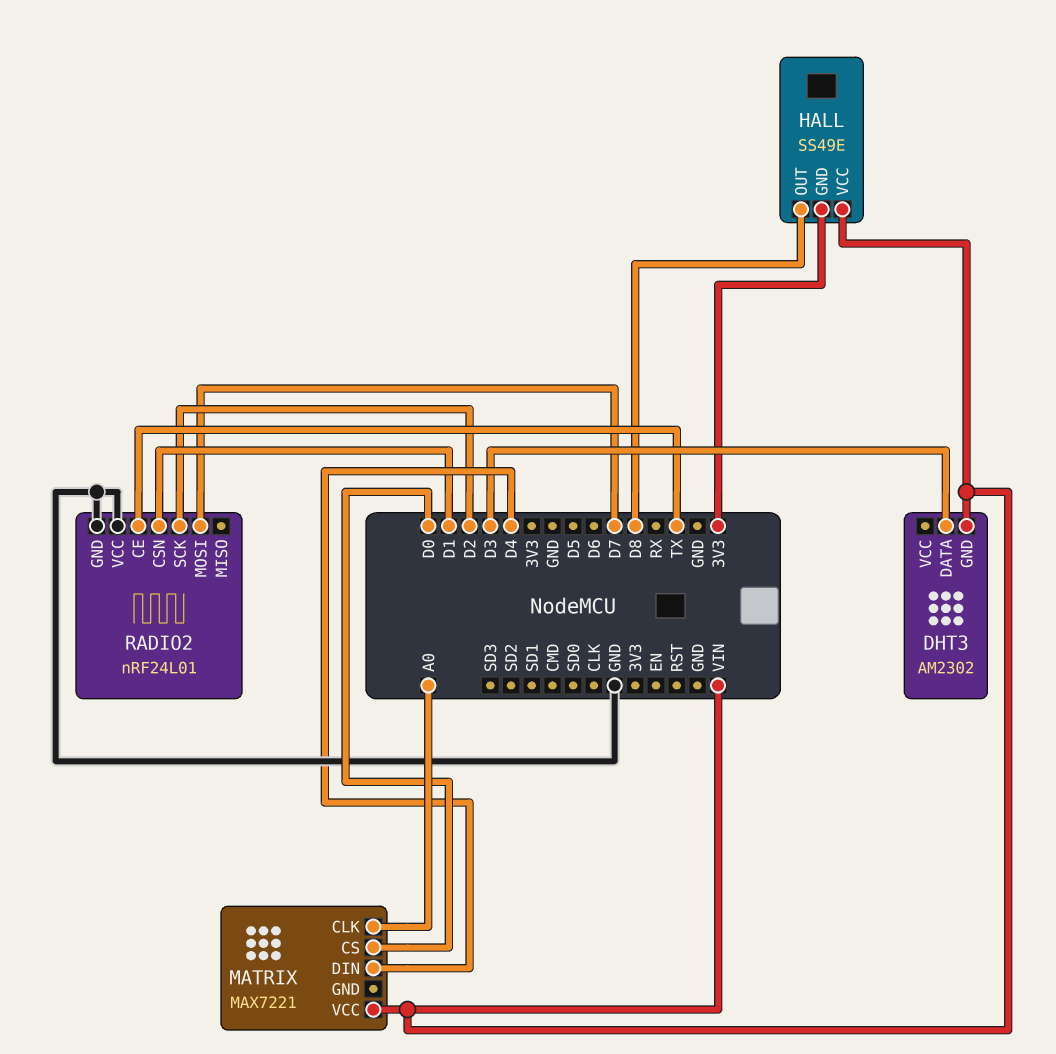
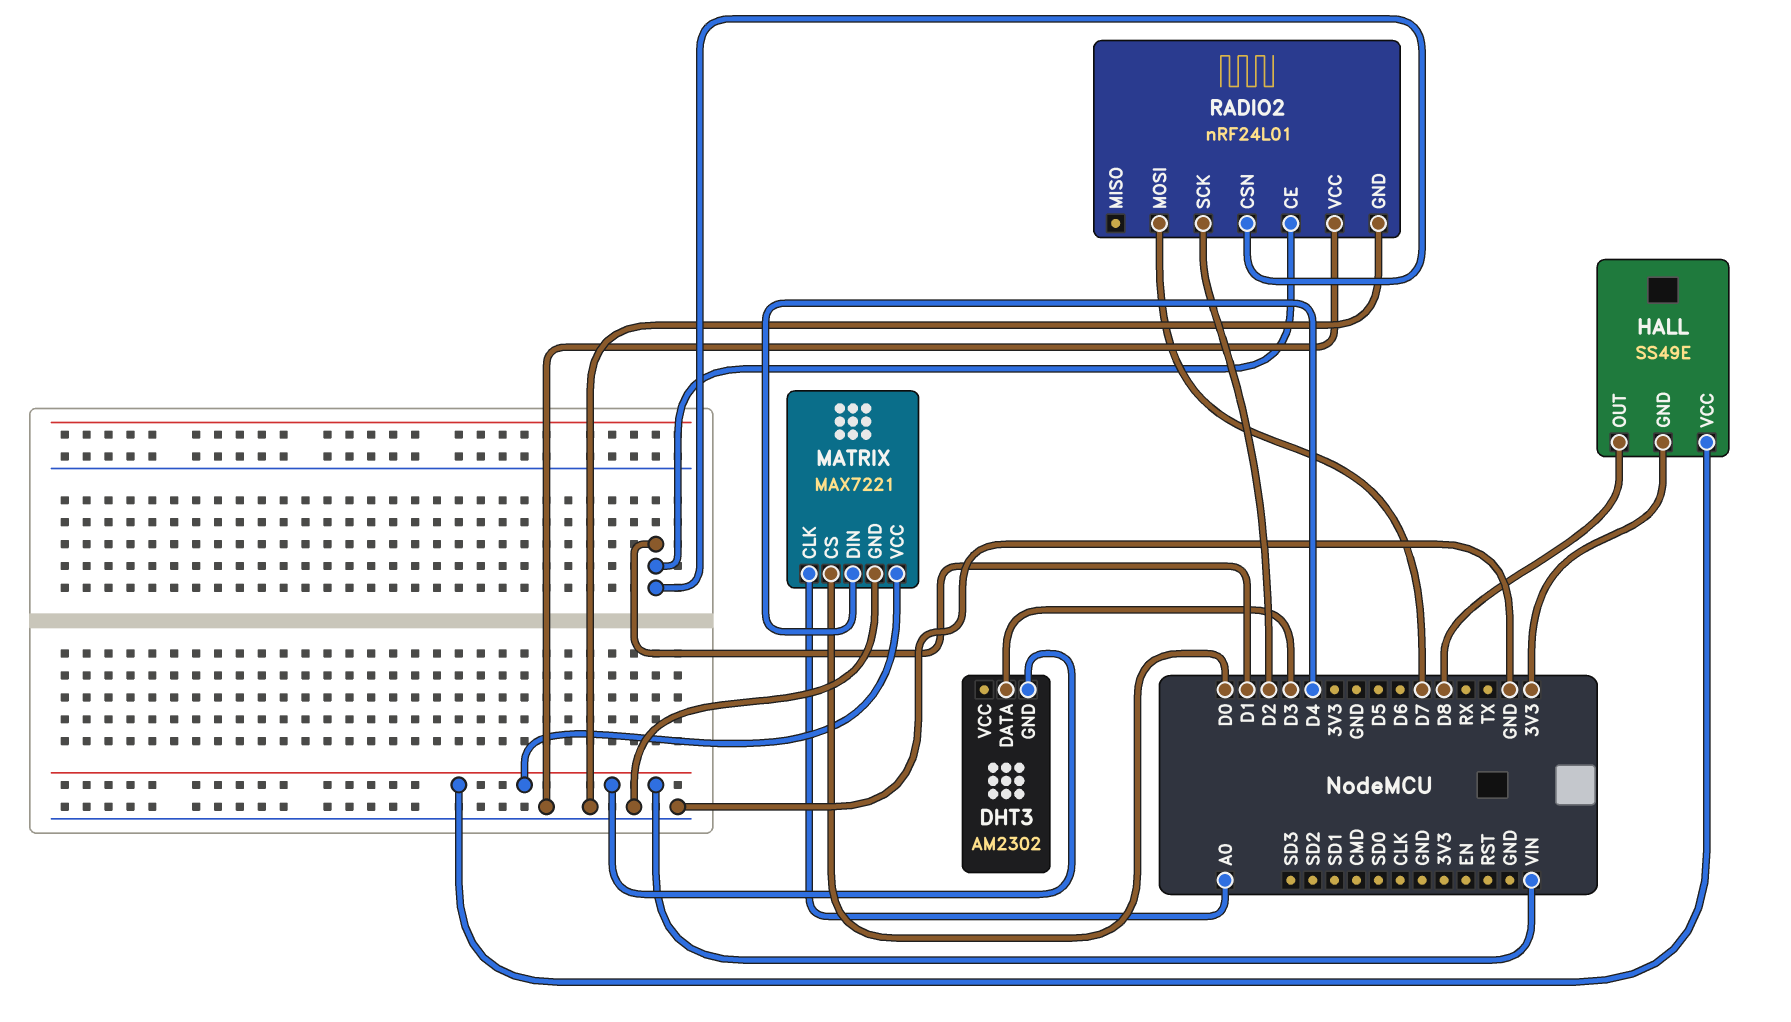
MATRIX pin GND: none -> GND
RADIO2 pin CE: TX -> D1

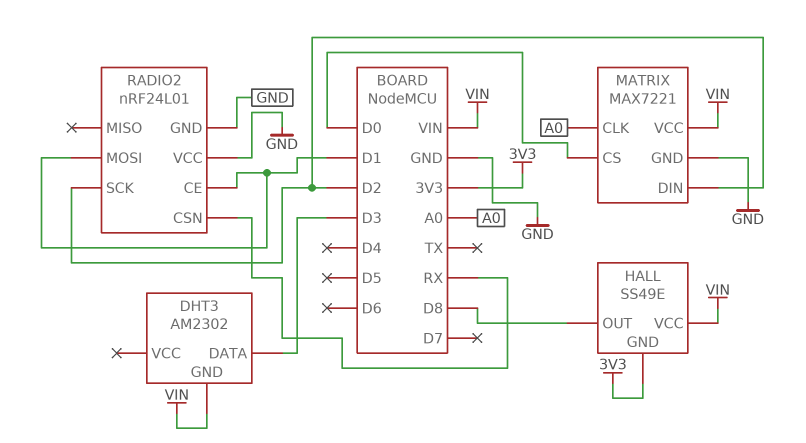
MATRIX pin DIN: D4 -> D2
RADIO2 pin CSN: D1 -> RX
RADIO2 pin MOSI: D7 -> D1

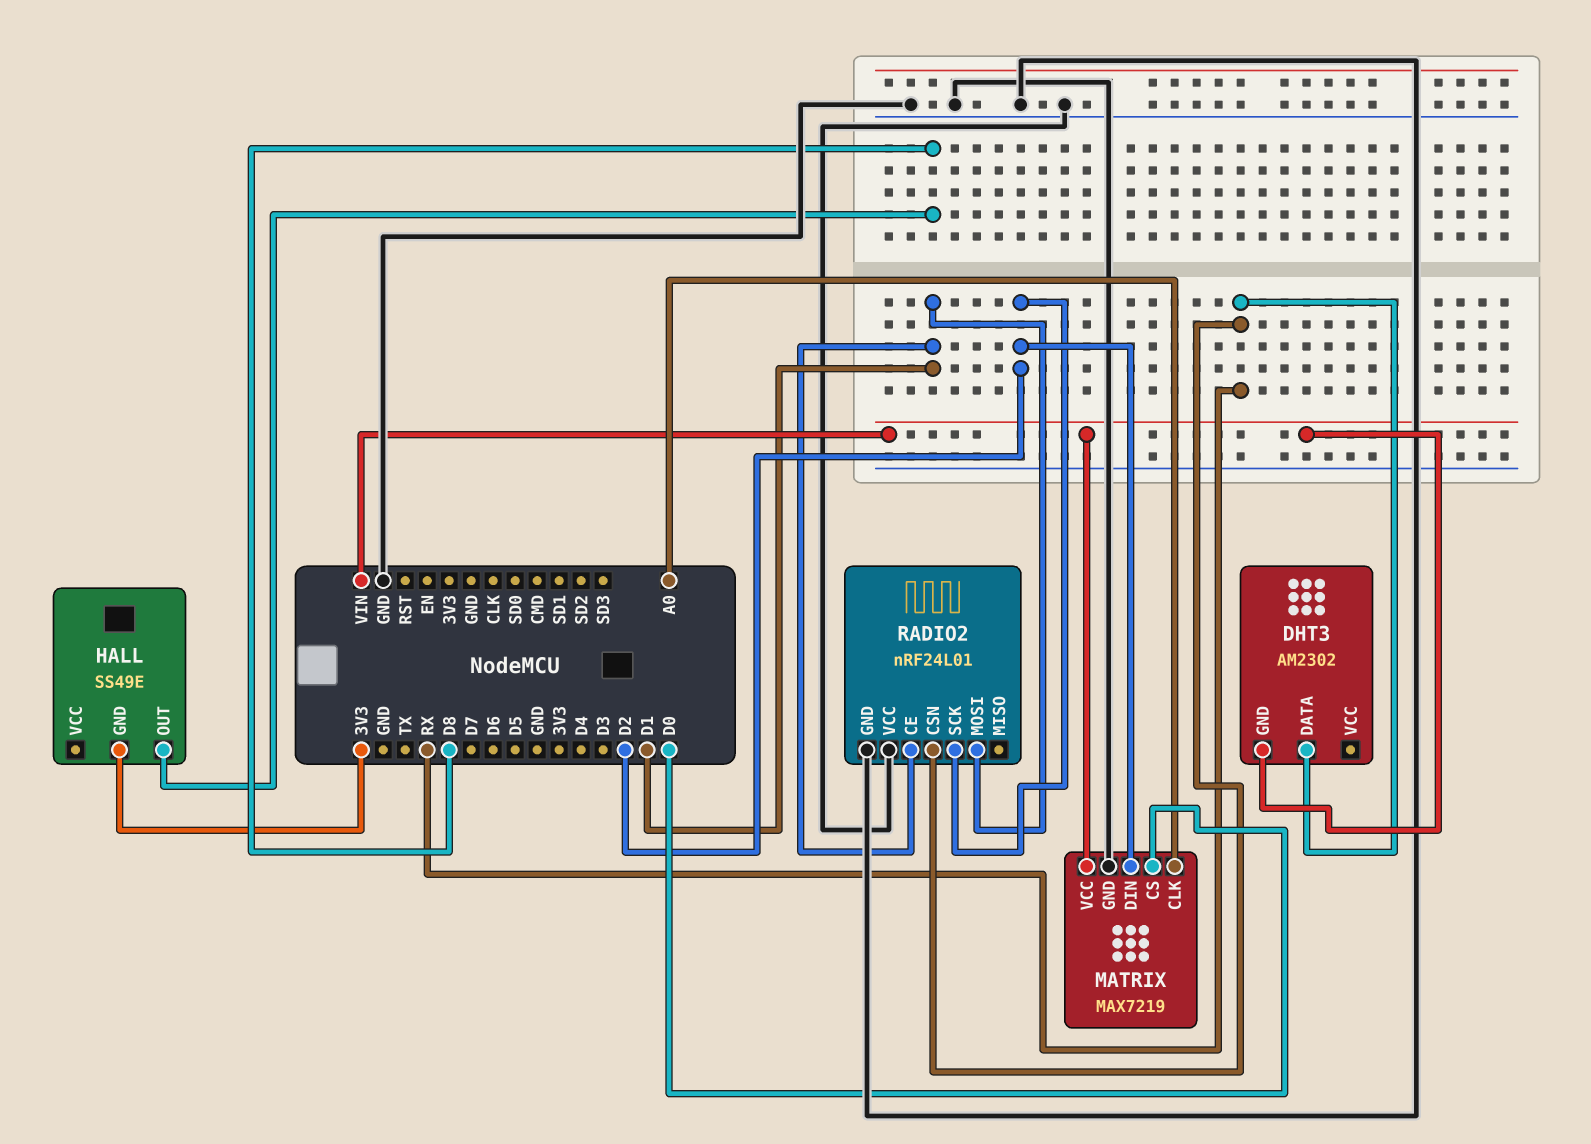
DHT3 pin DATA: D3 -> RX
HALL pin VCC: VIN -> none
MATRIX: MAX7221 -> MAX7219

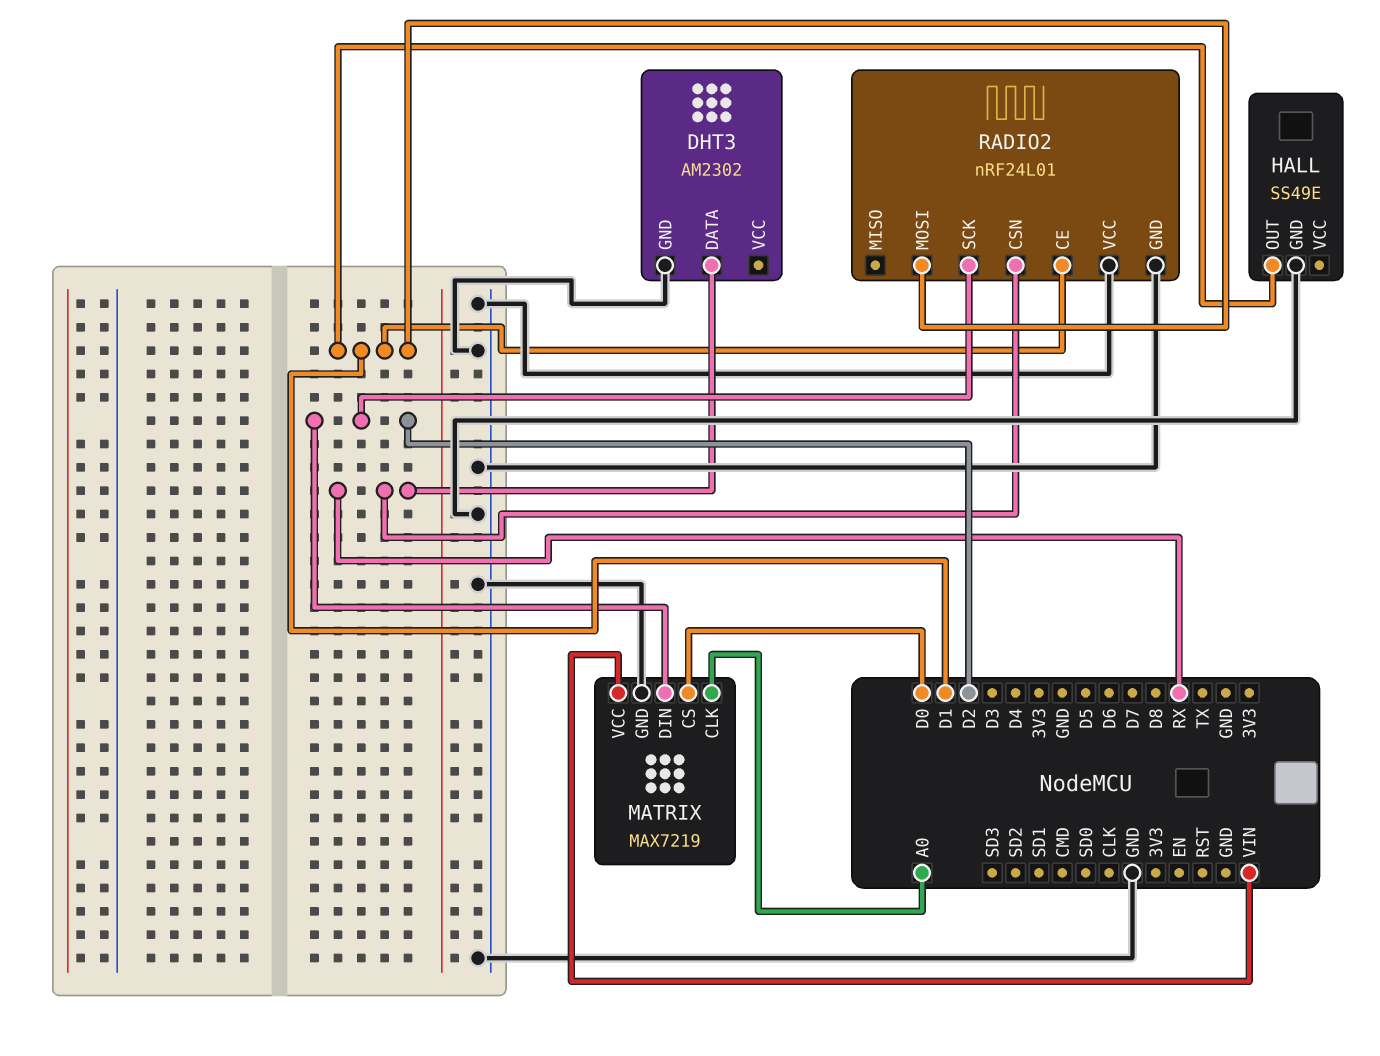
DHT3 pin GND: VIN -> GND
HALL pin GND: 3V3 -> GND
HALL pin OUT: D8 -> D1

